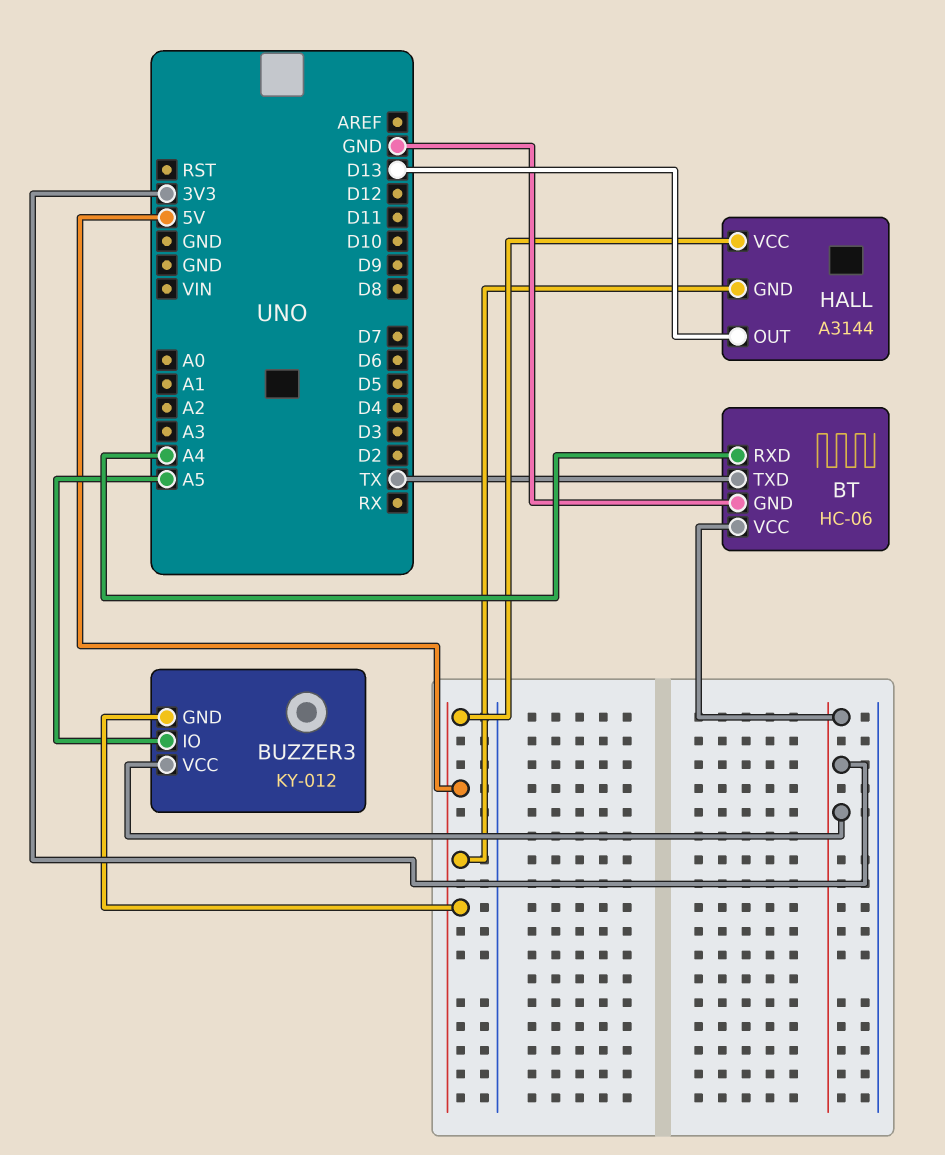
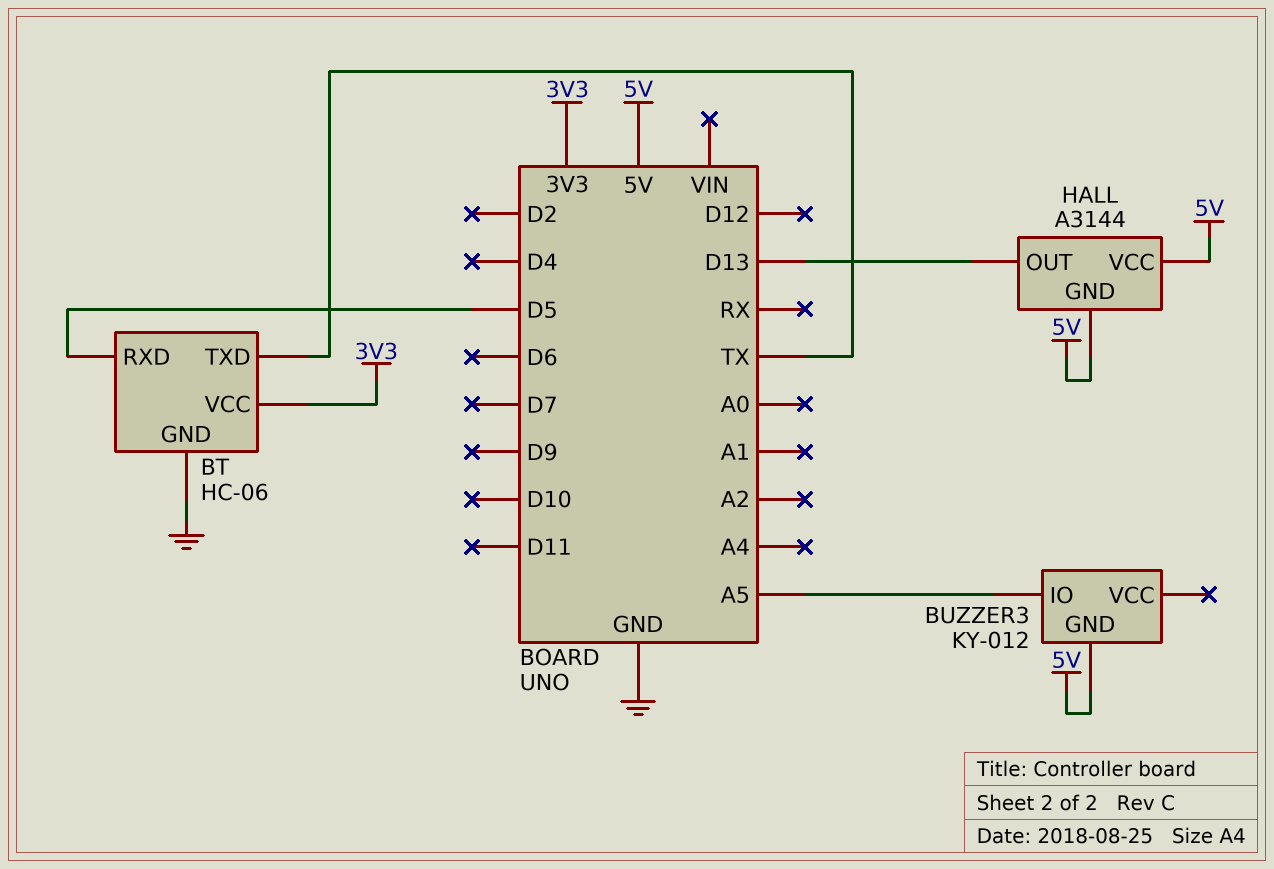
BT pin RXD: A4 -> D5
BUZZER3 pin VCC: 3V3 -> none

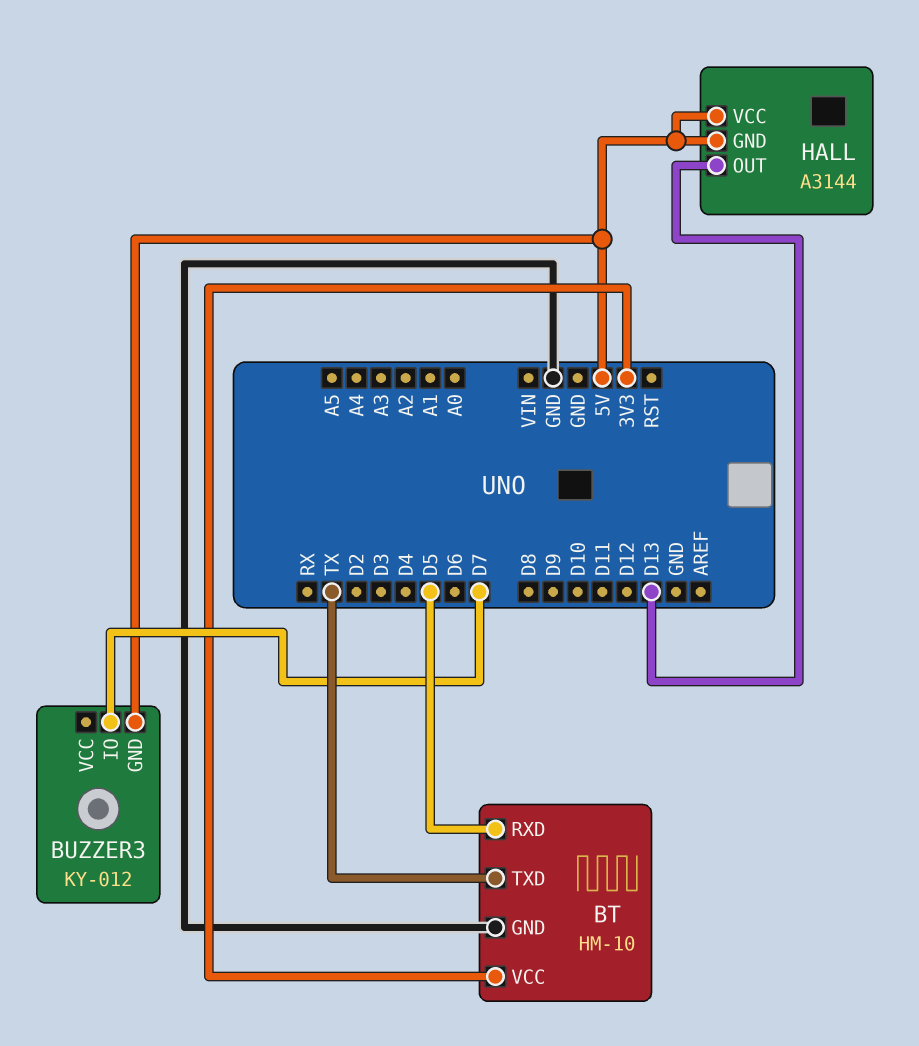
BT: HC-06 -> HM-10
BUZZER3 pin IO: A5 -> D7

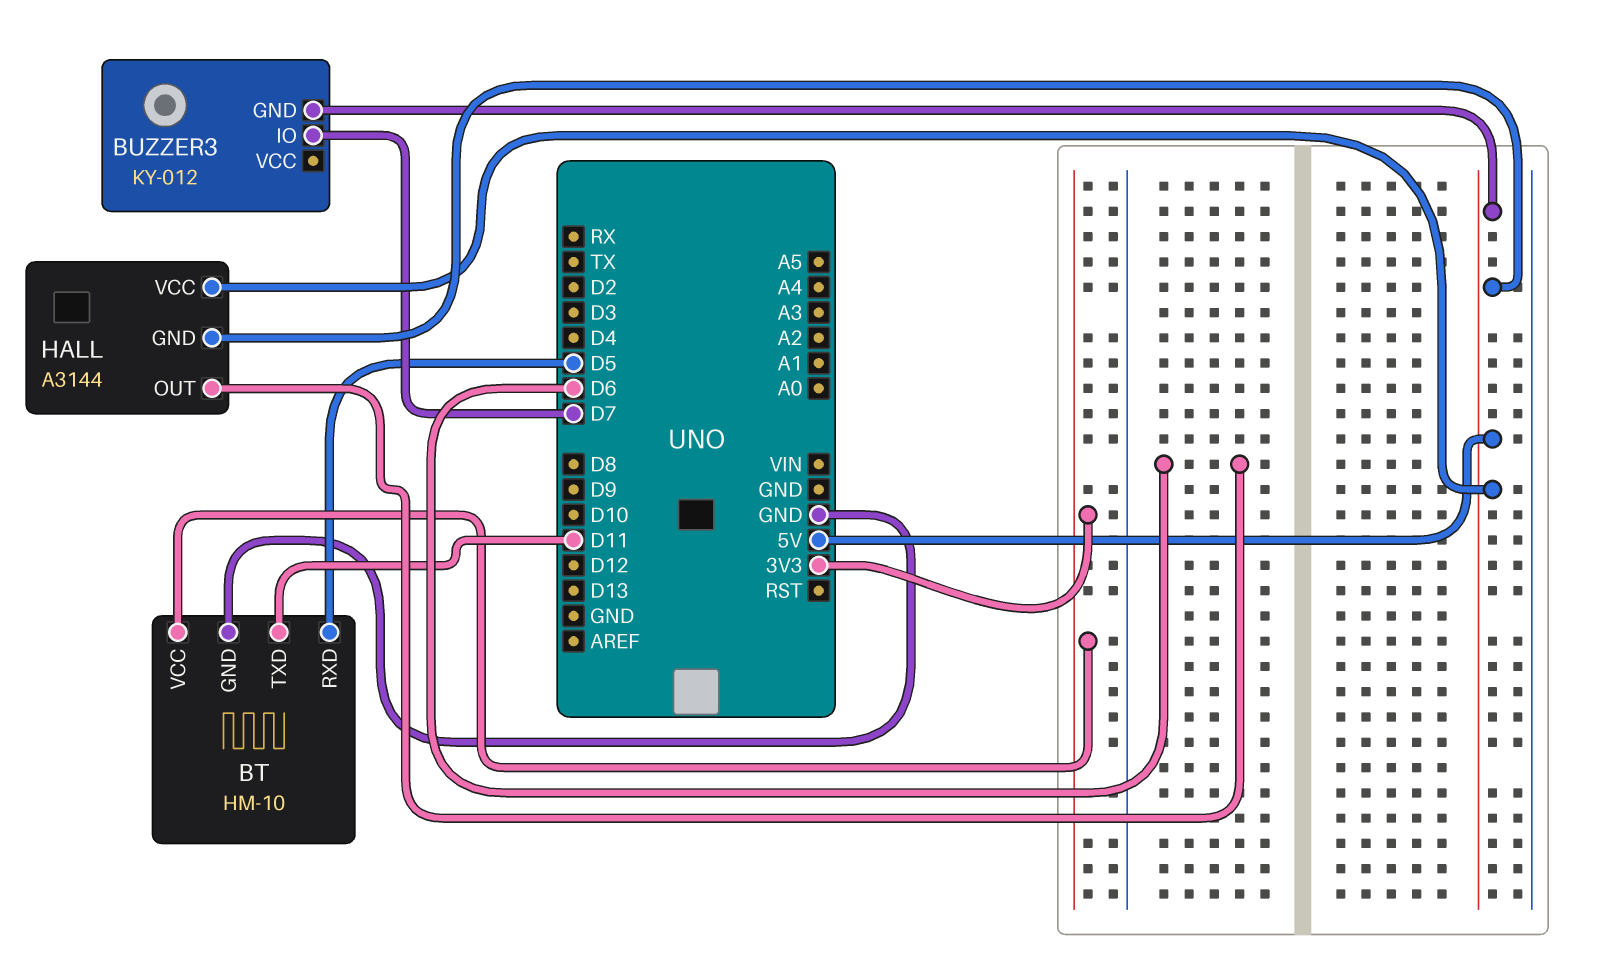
BT pin TXD: TX -> D11
HALL pin OUT: D13 -> D6

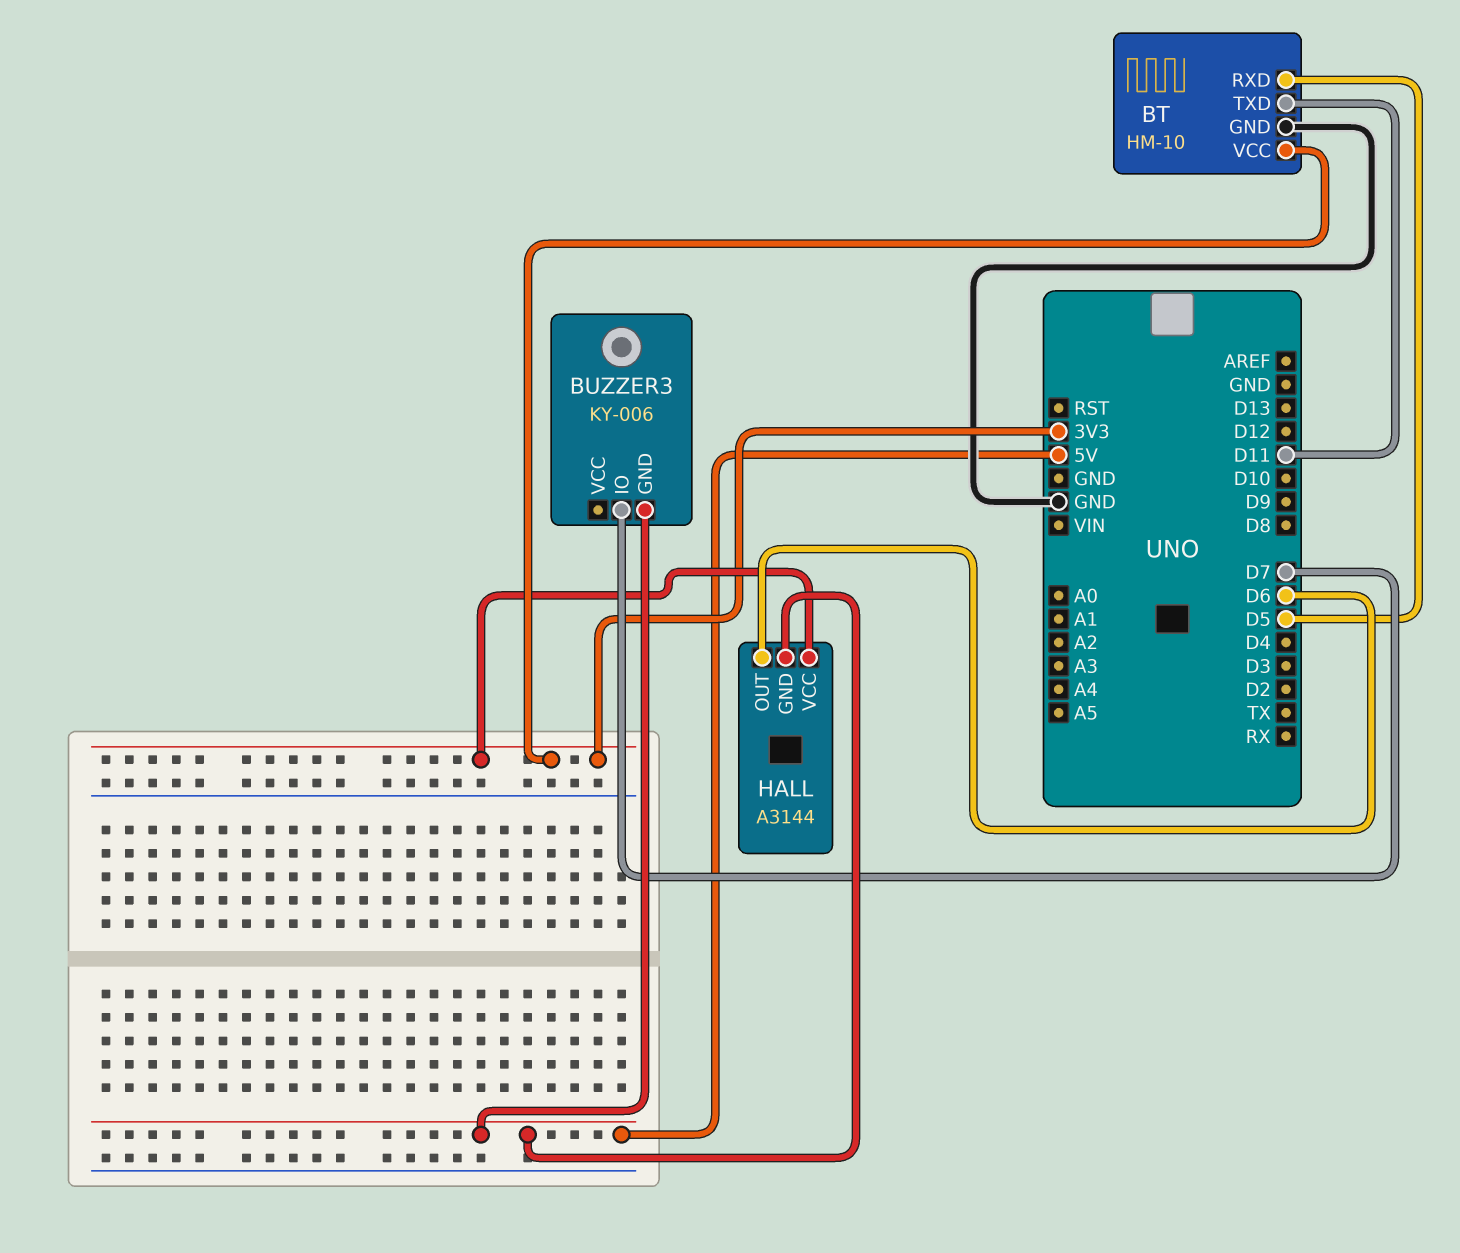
BUZZER3: KY-012 -> KY-006
HALL pin VCC: 5V -> 3V3

